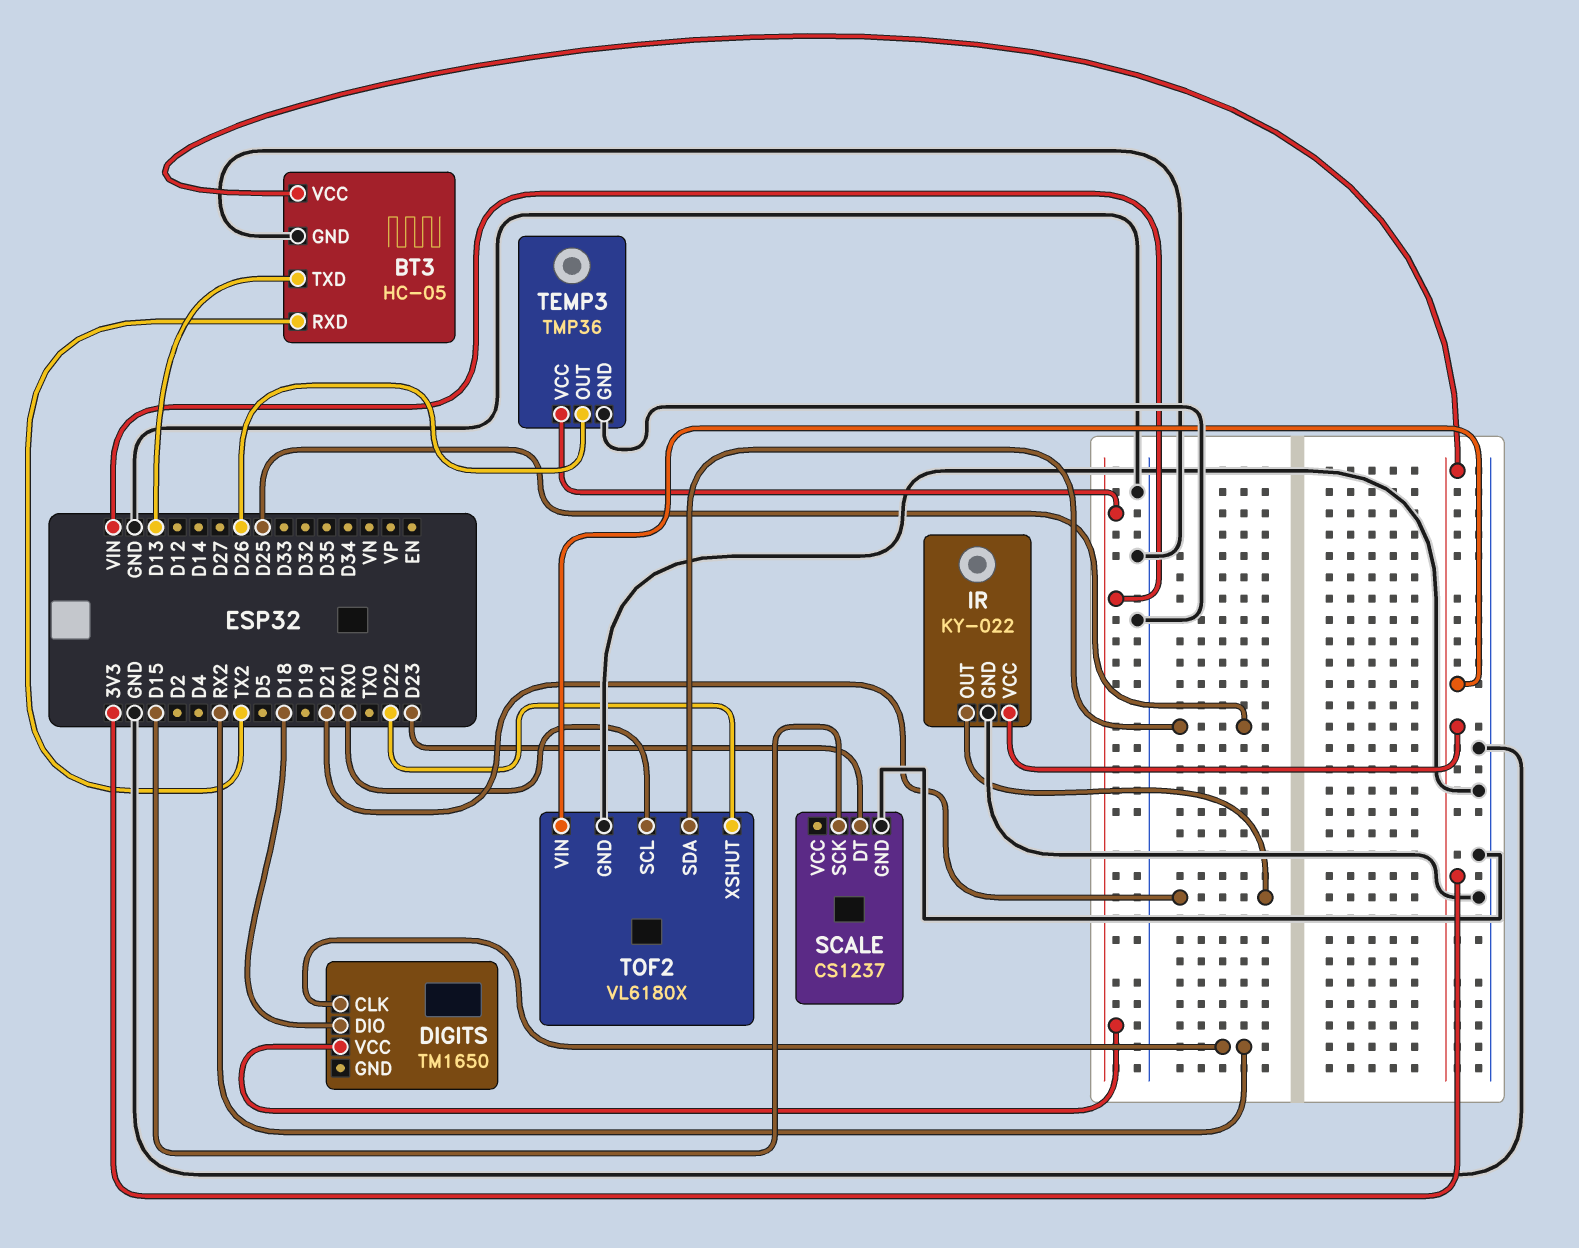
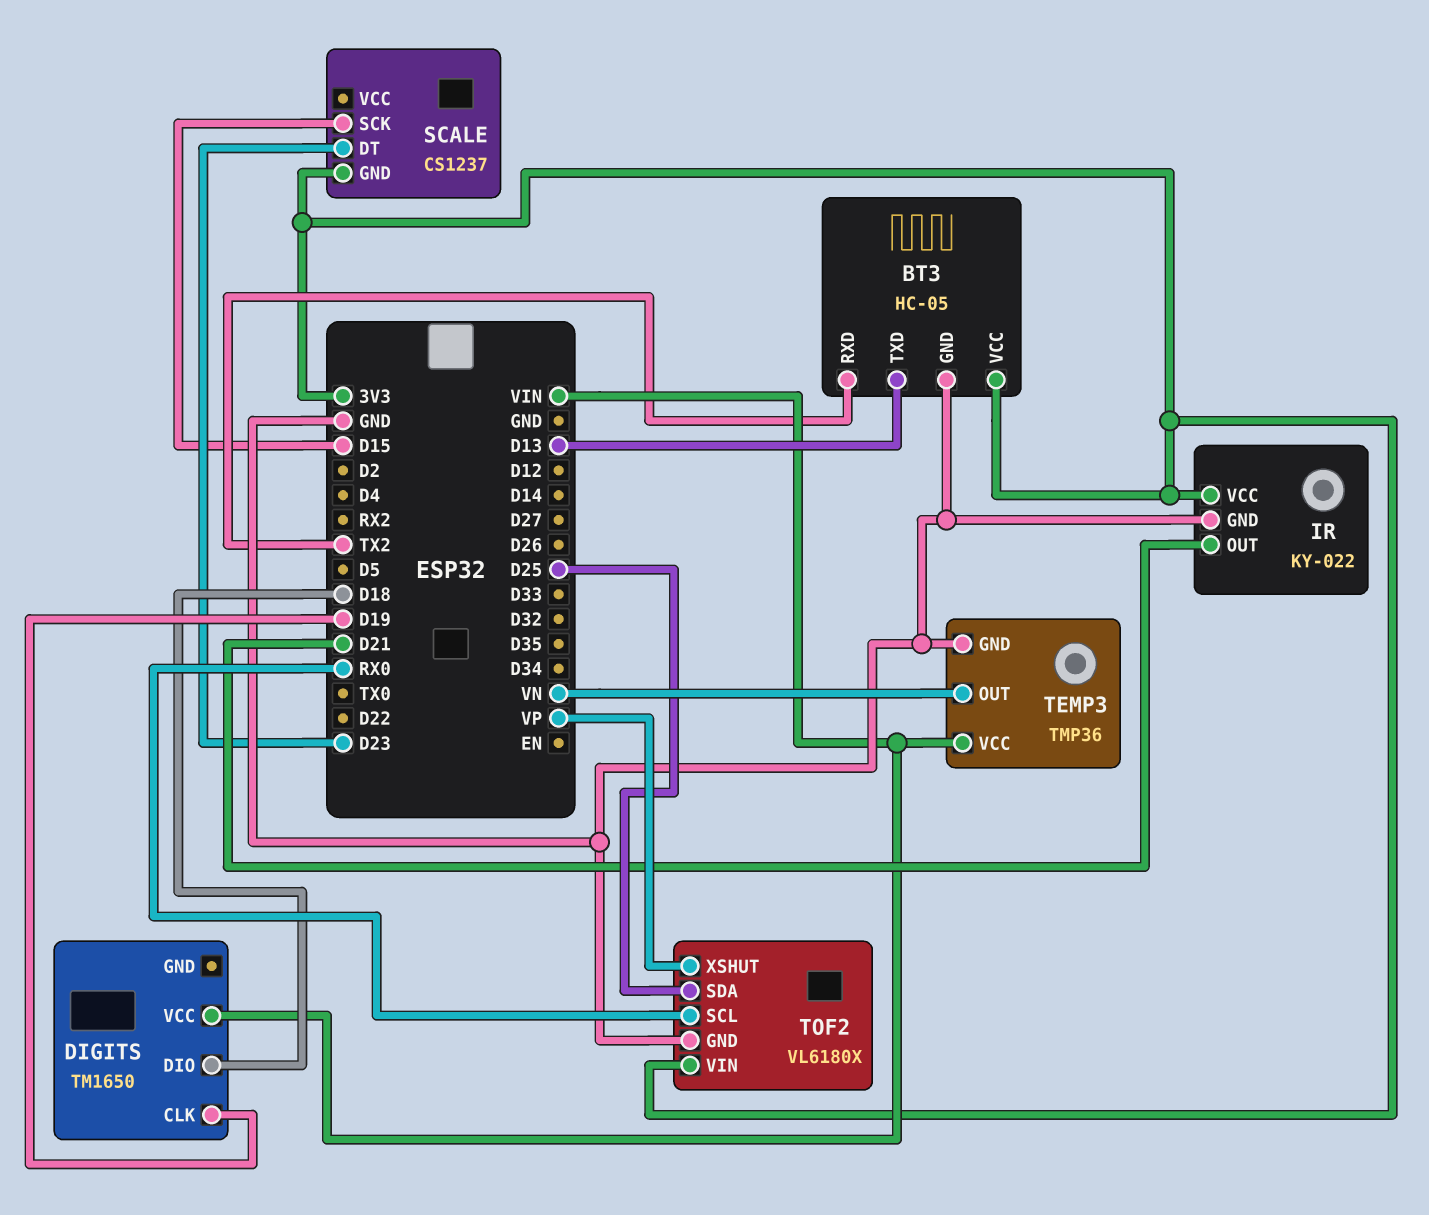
DIGITS pin CLK: RX2 -> D19
SCALE pin GND: GND -> 3V3
TEMP3 pin OUT: D26 -> VN
TOF2 pin XSHUT: D22 -> VP

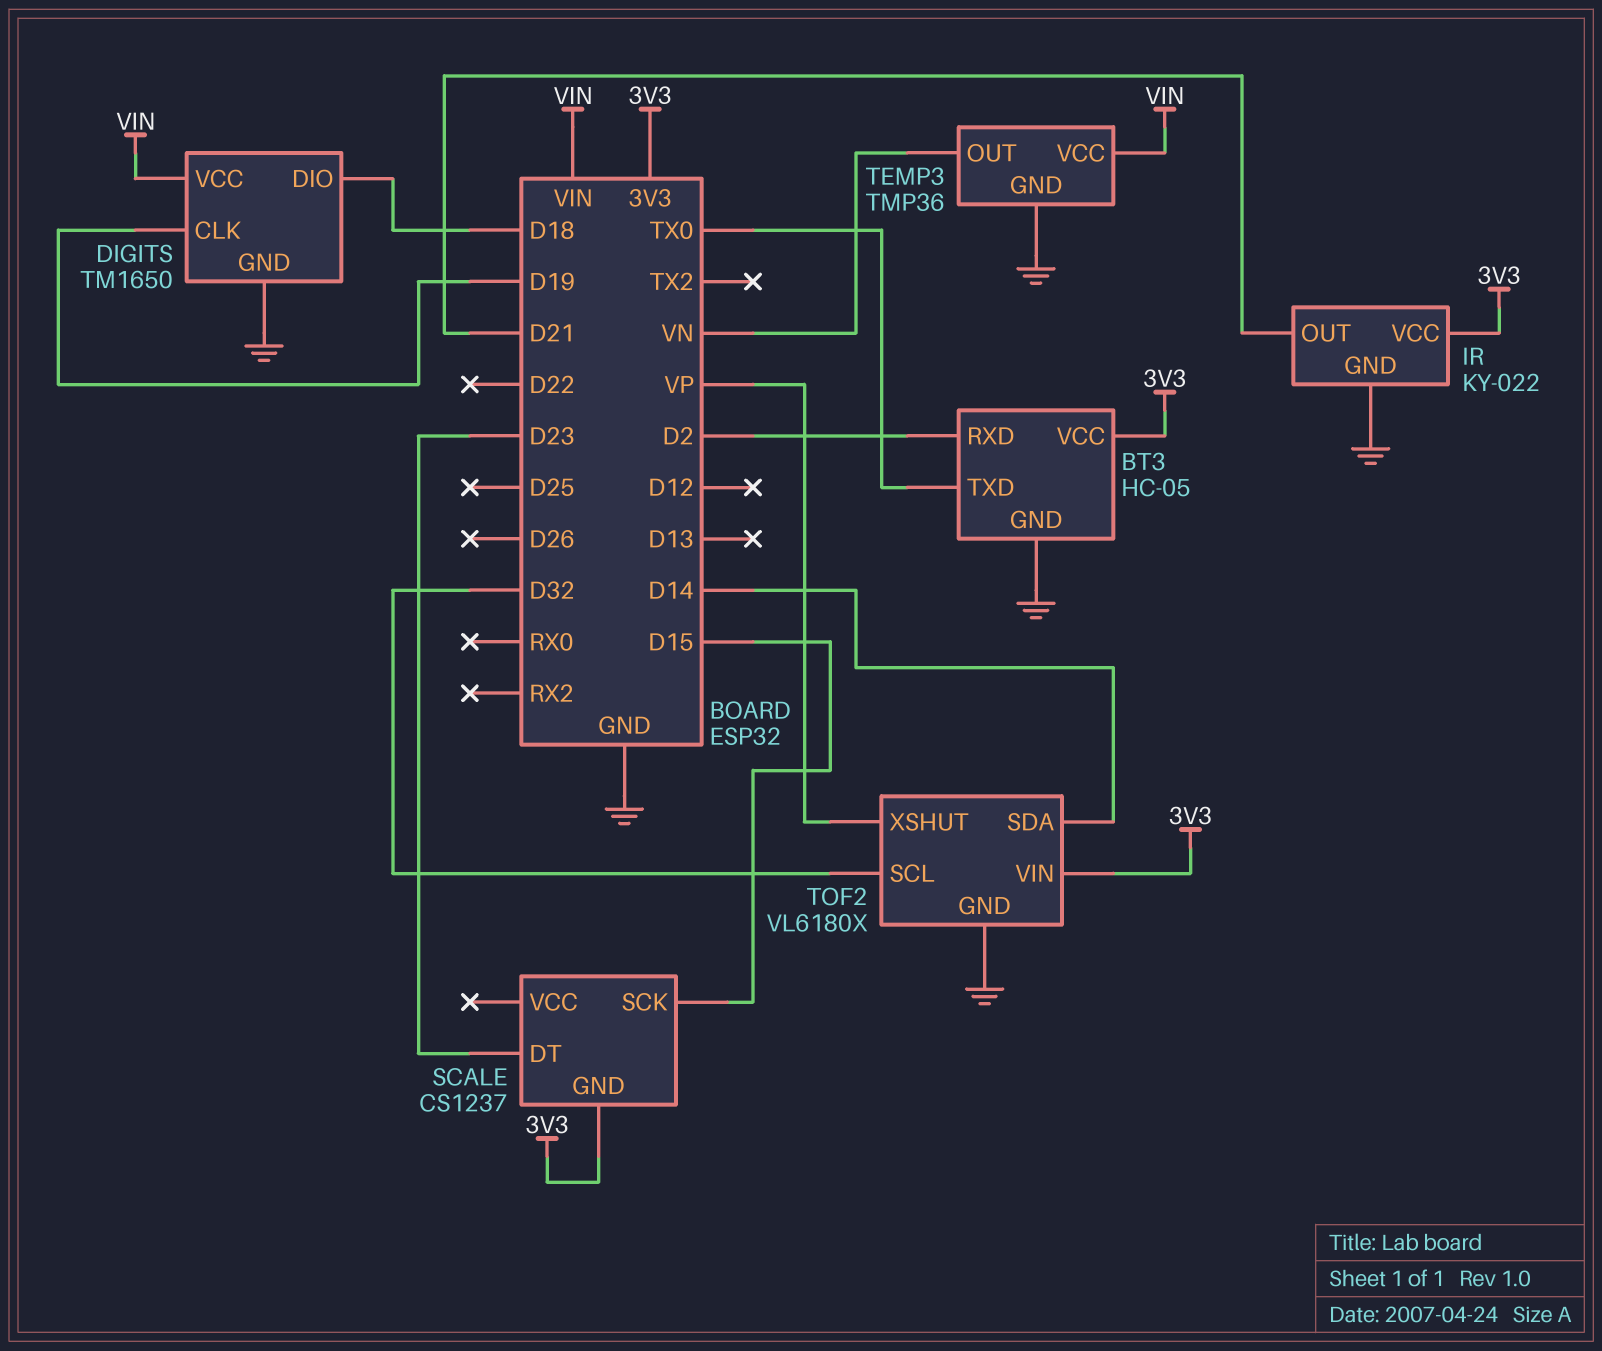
BT3 pin RXD: TX2 -> D2
BT3 pin TXD: D13 -> TX0
DIGITS pin GND: none -> GND
TOF2 pin SCL: RX0 -> D32
TOF2 pin SDA: D25 -> D14

